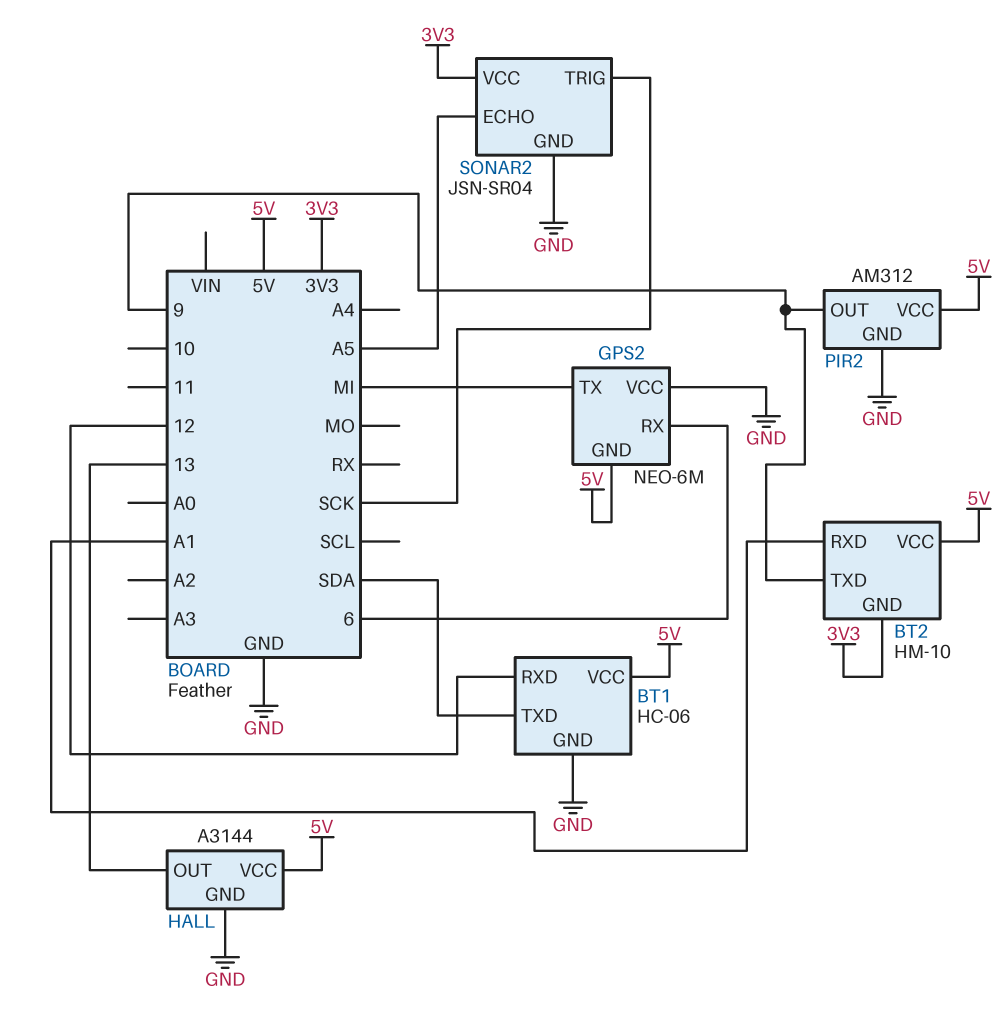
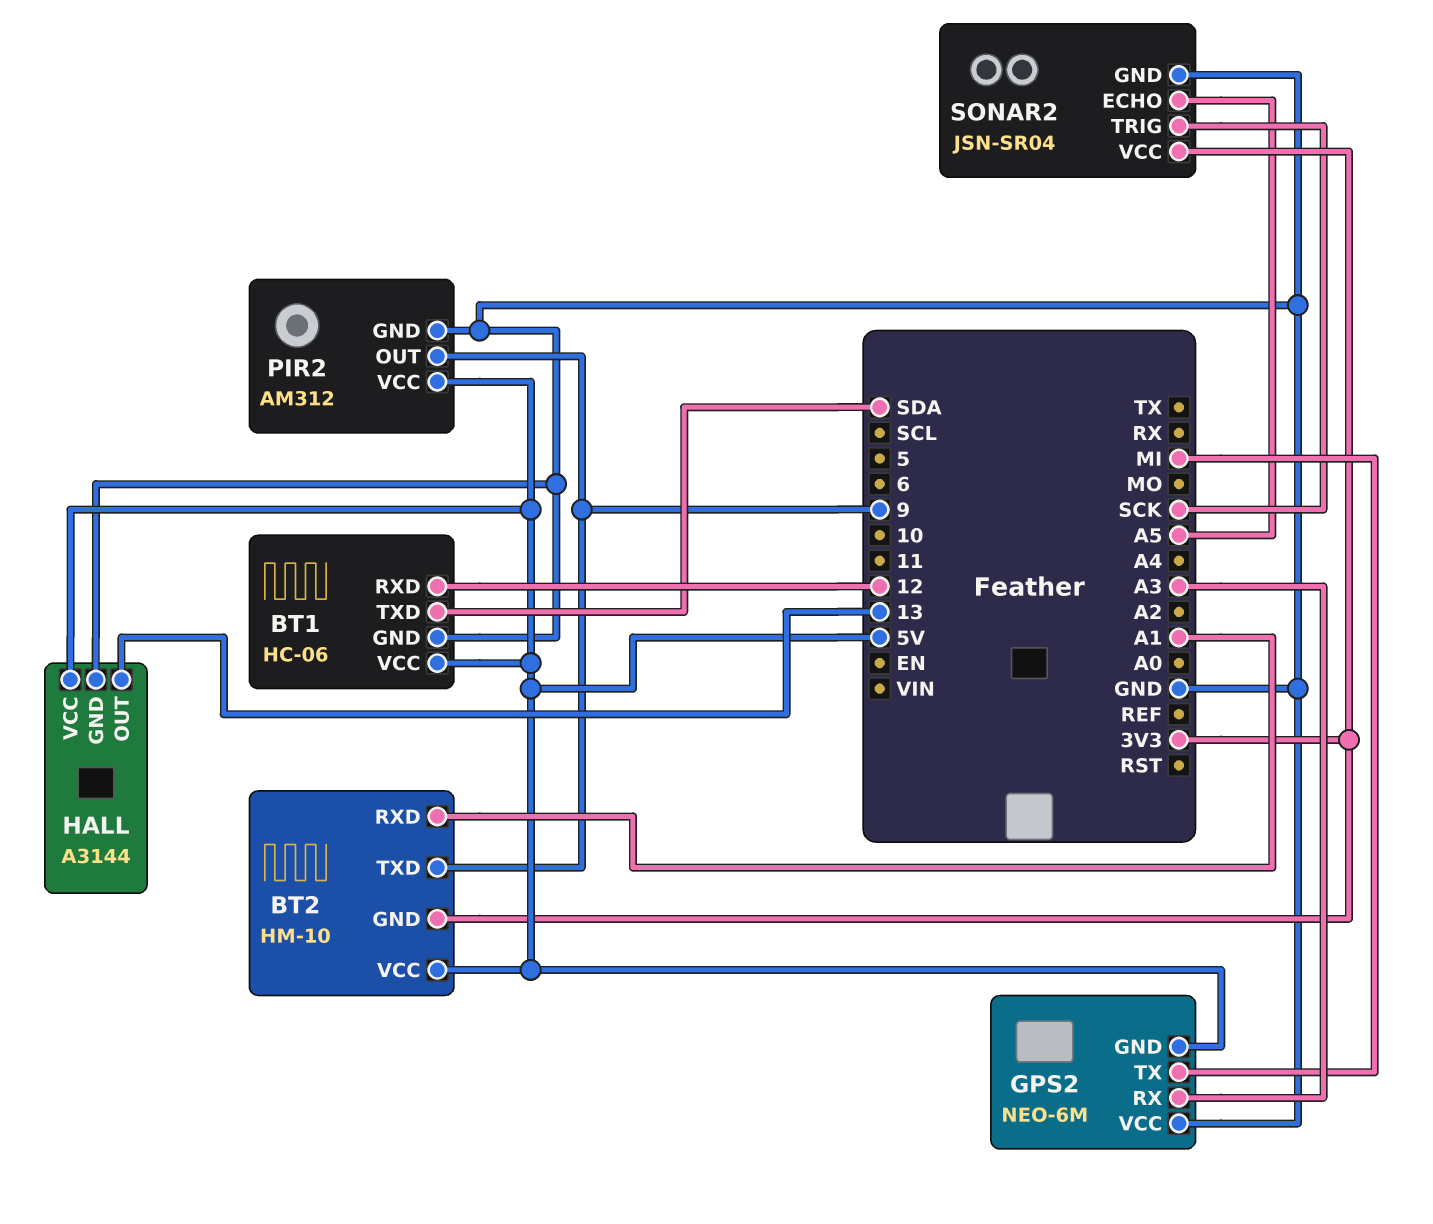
GPS2 pin RX: 6 -> A3

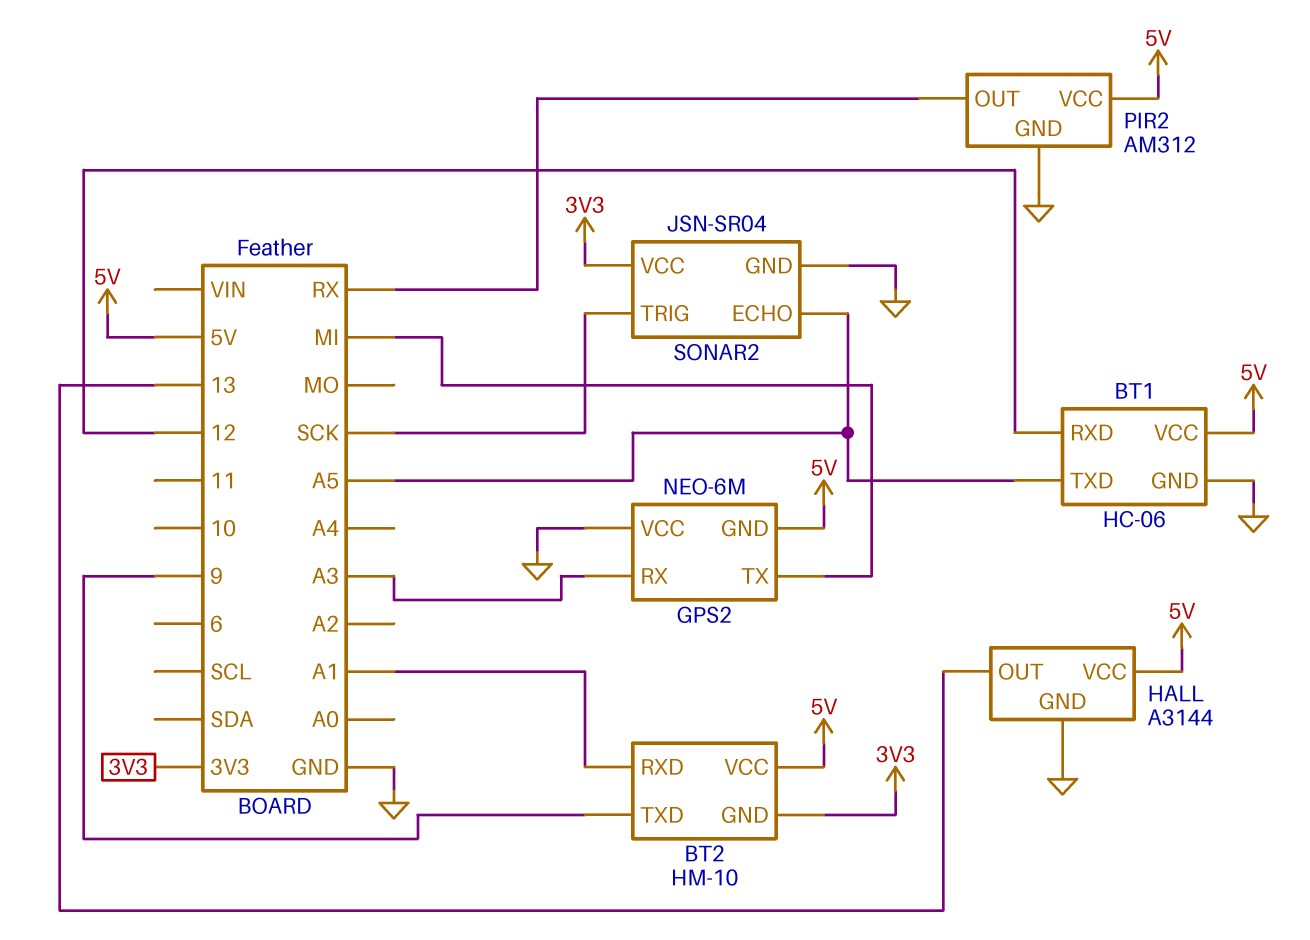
BT1 pin TXD: SDA -> A5
PIR2 pin OUT: 9 -> RX

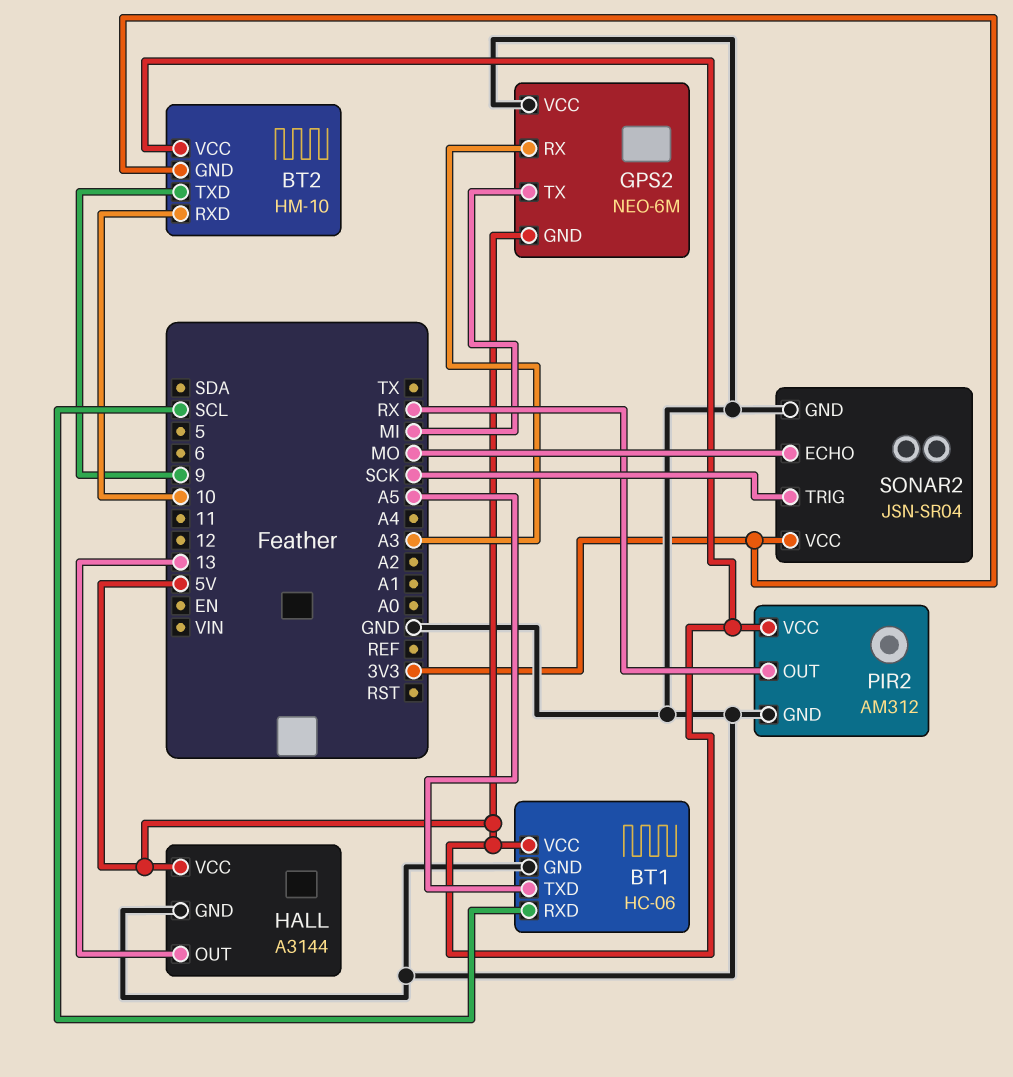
BT1 pin RXD: 12 -> SCL
BT2 pin RXD: A1 -> 10
SONAR2 pin ECHO: A5 -> MO

